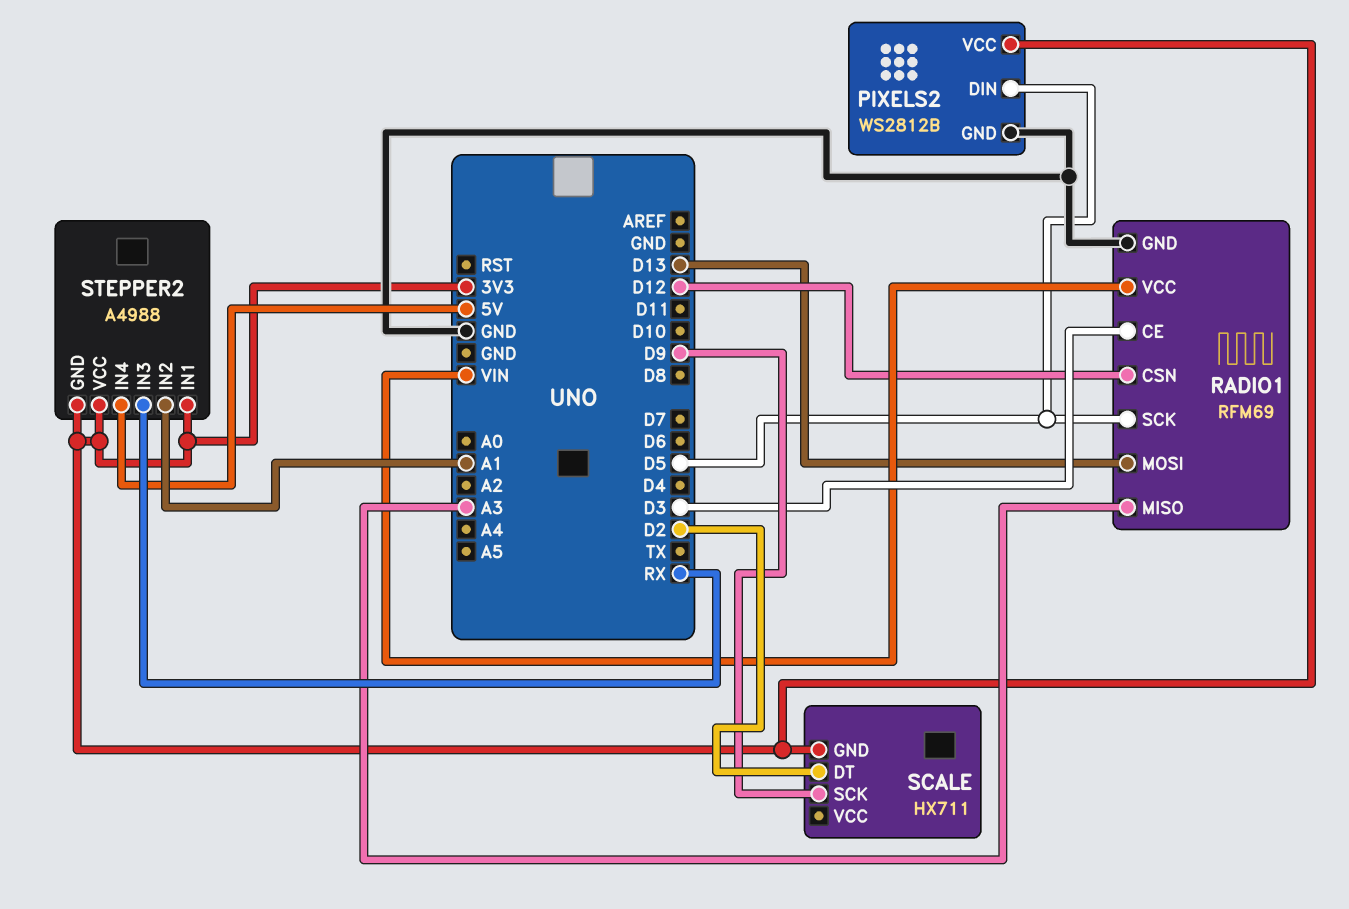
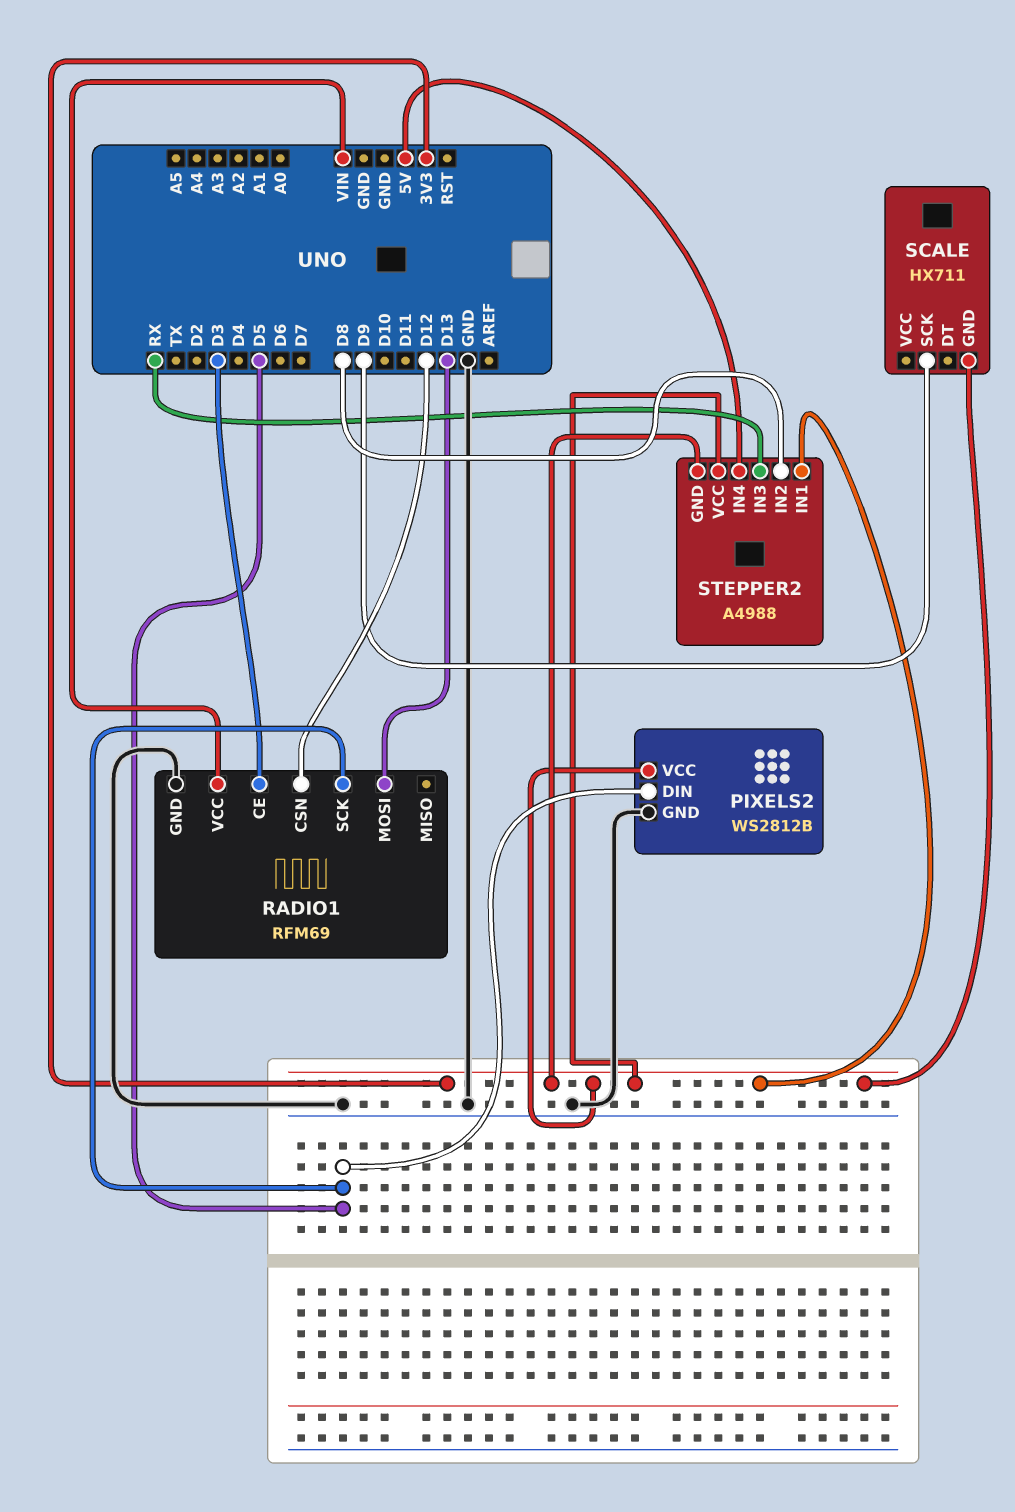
RADIO1 pin MISO: A3 -> none
SCALE pin DT: D2 -> none
STEPPER2 pin IN2: A1 -> D8

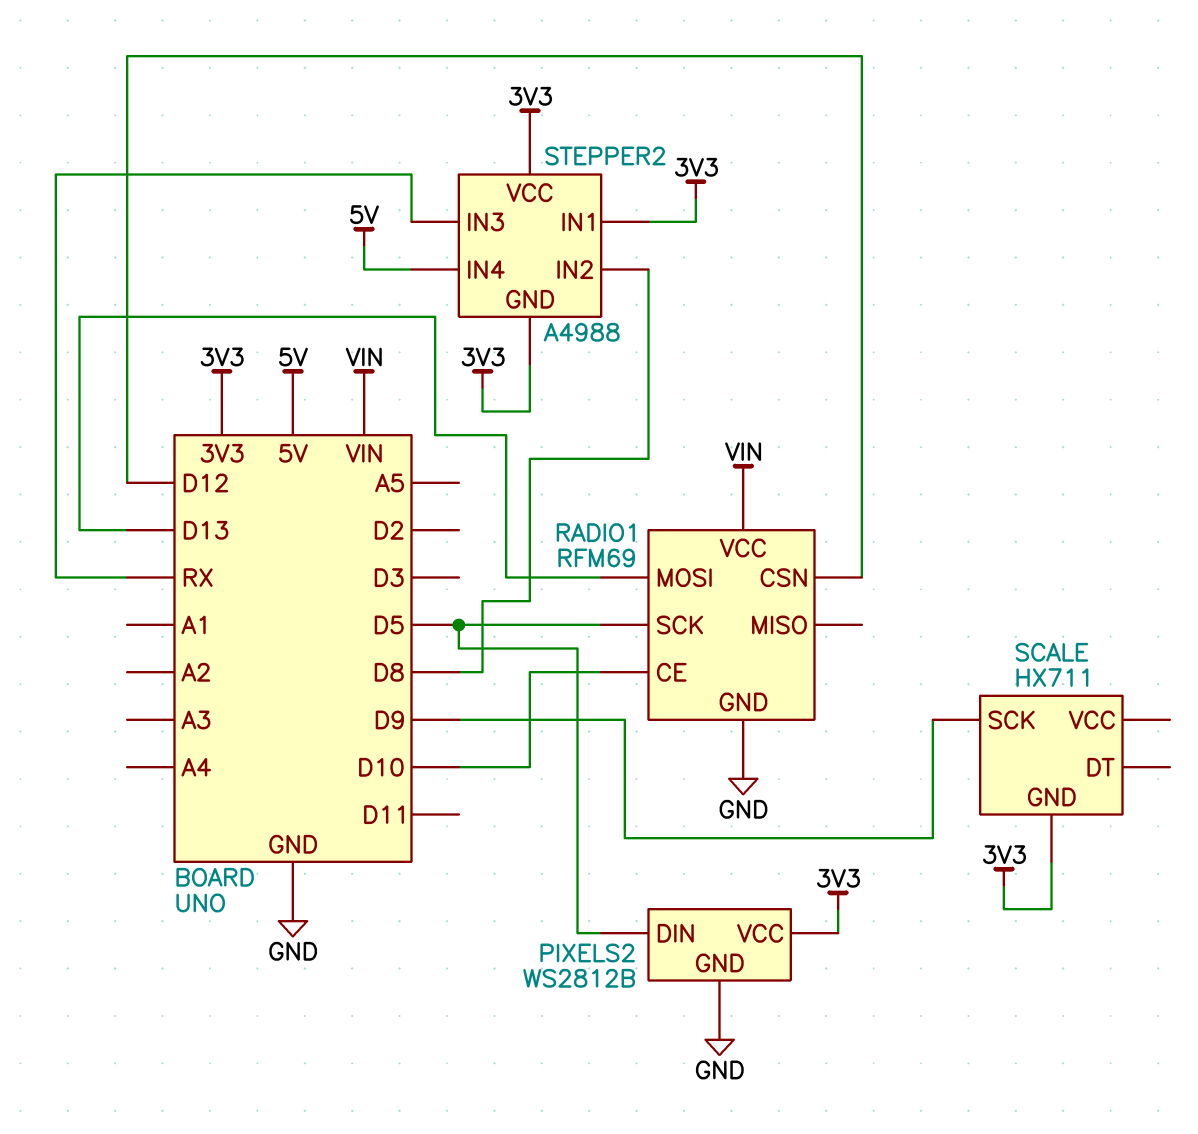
RADIO1 pin CE: D3 -> D10

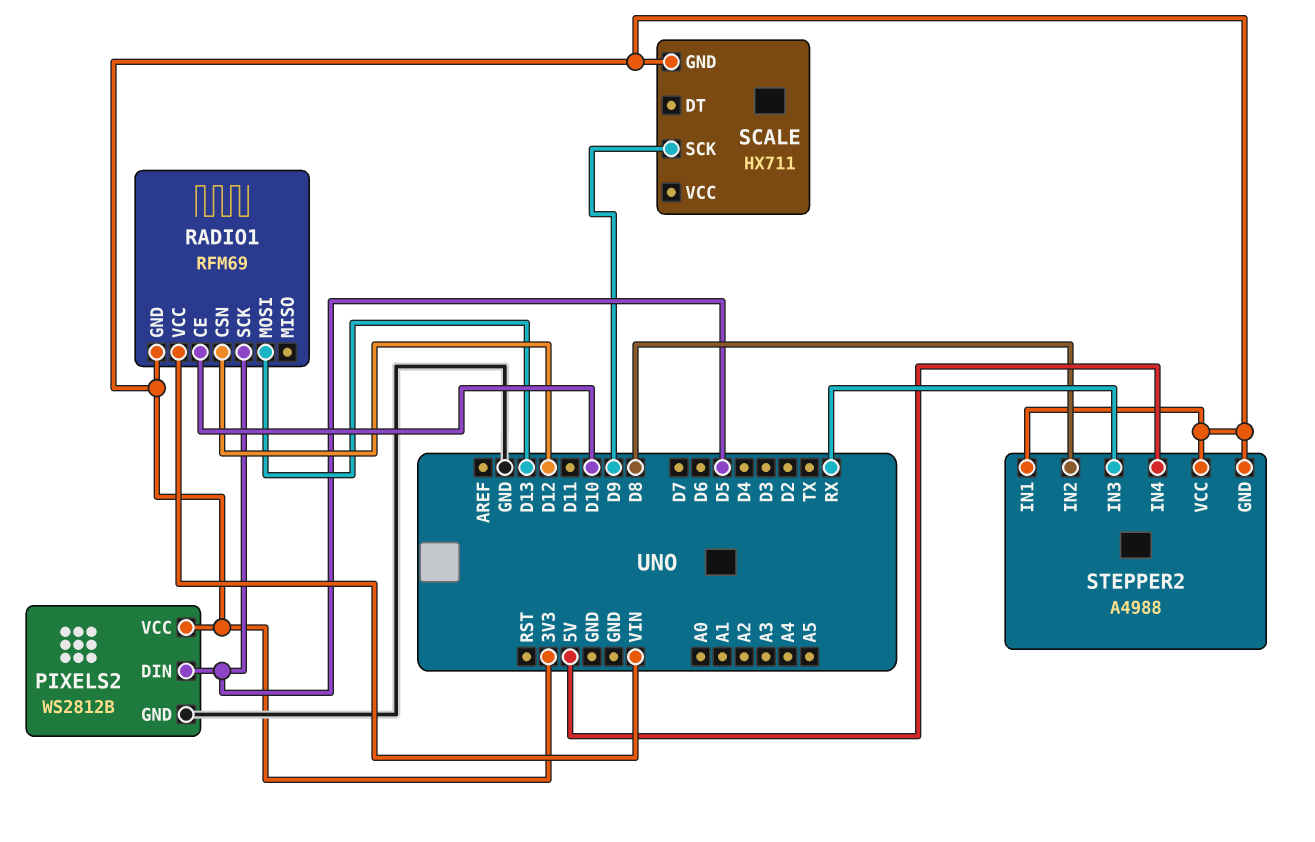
RADIO1 pin GND: GND -> 3V3

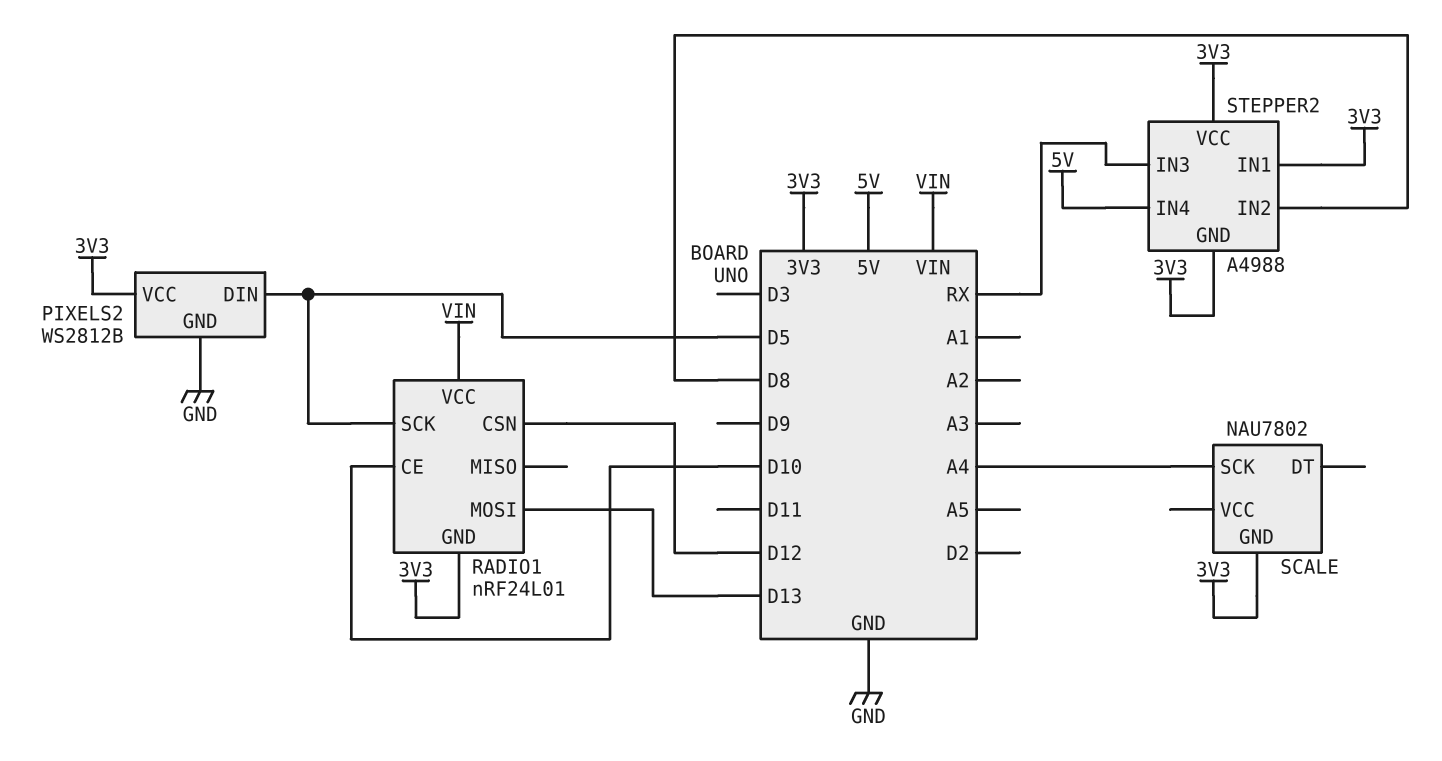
RADIO1: RFM69 -> nRF24L01
SCALE: HX711 -> NAU7802
SCALE pin SCK: D9 -> A4

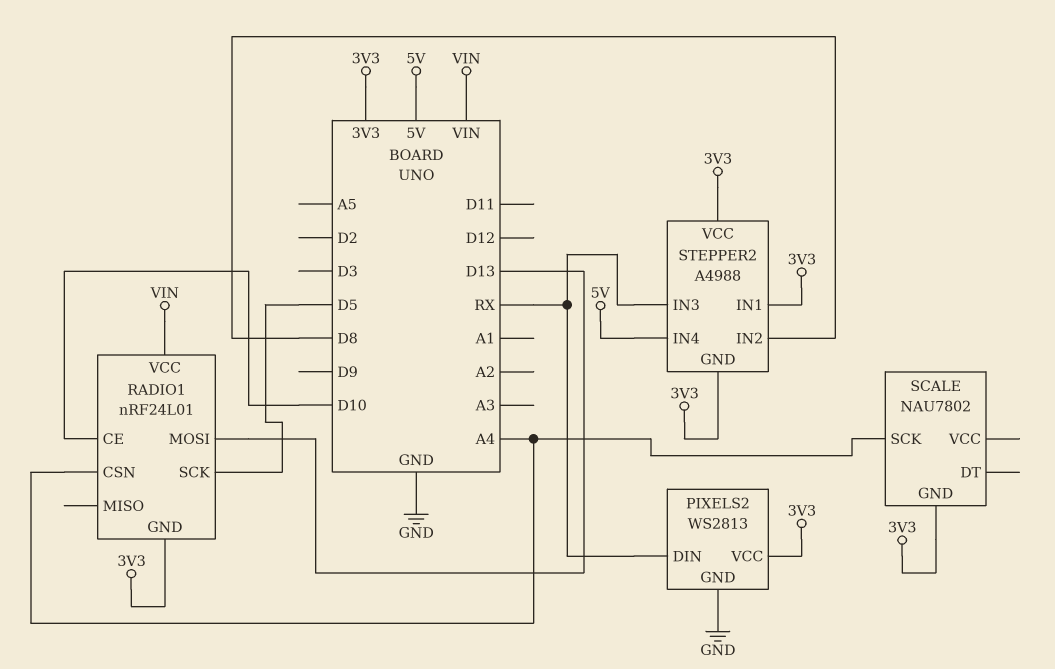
PIXELS2: WS2812B -> WS2813
PIXELS2 pin DIN: D5 -> RX
RADIO1 pin CSN: D12 -> A4

